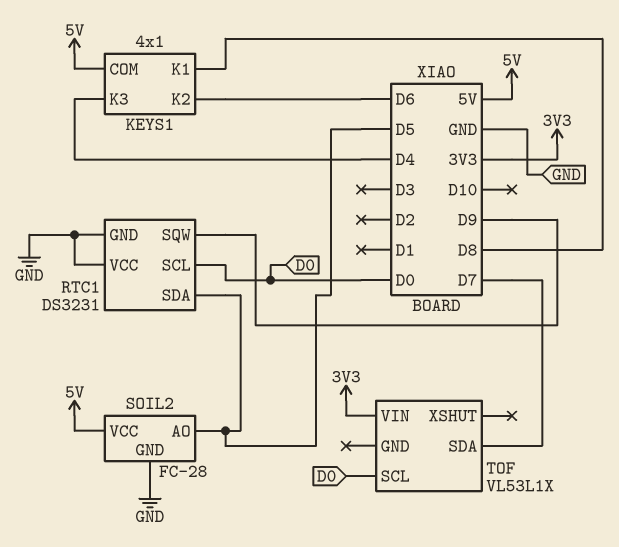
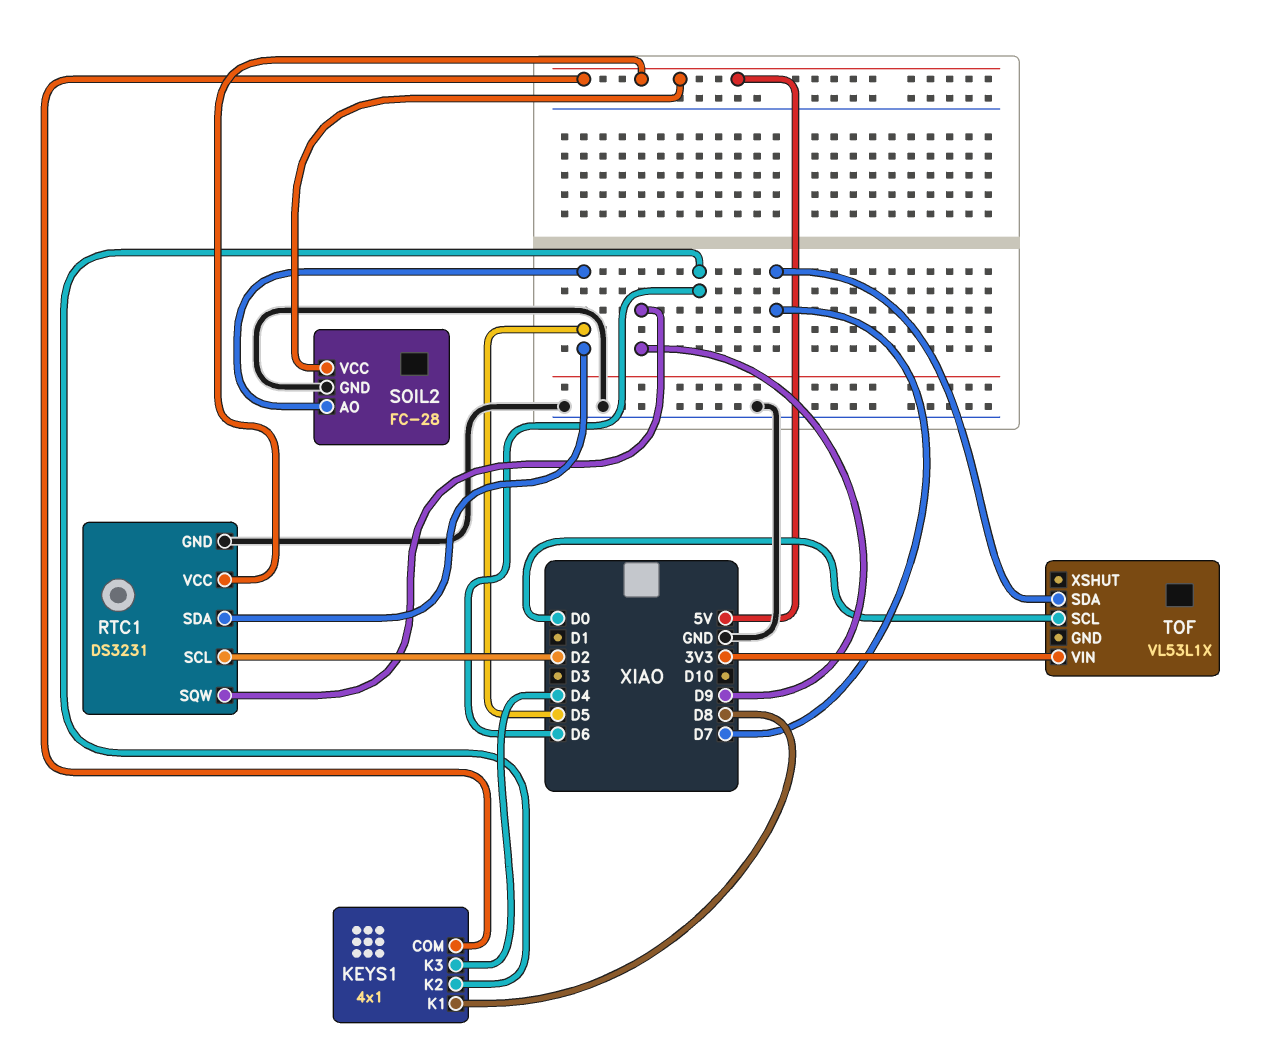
RTC1 pin SCL: D0 -> D2
RTC1 pin VCC: GND -> 5V

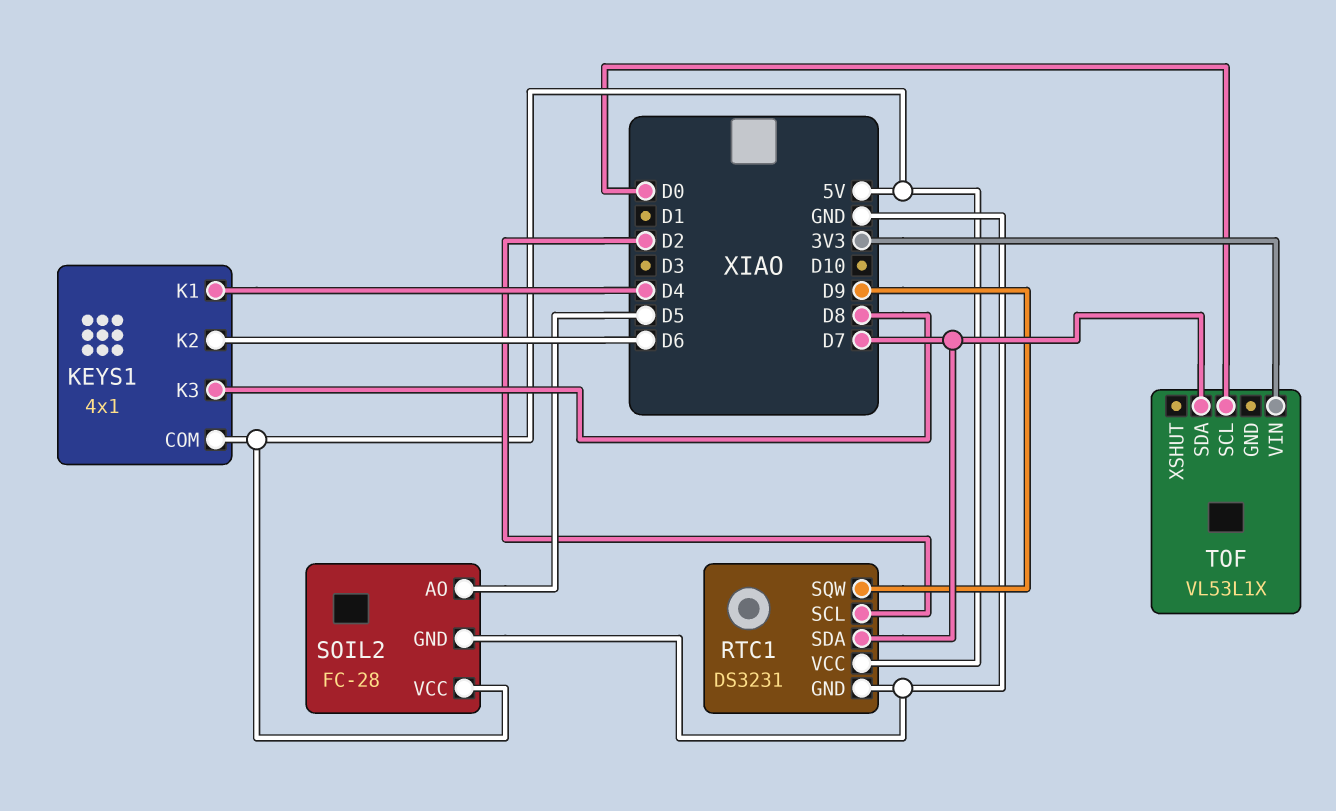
KEYS1 pin K1: D8 -> D4
KEYS1 pin K3: D4 -> D8
RTC1 pin SDA: D5 -> D7

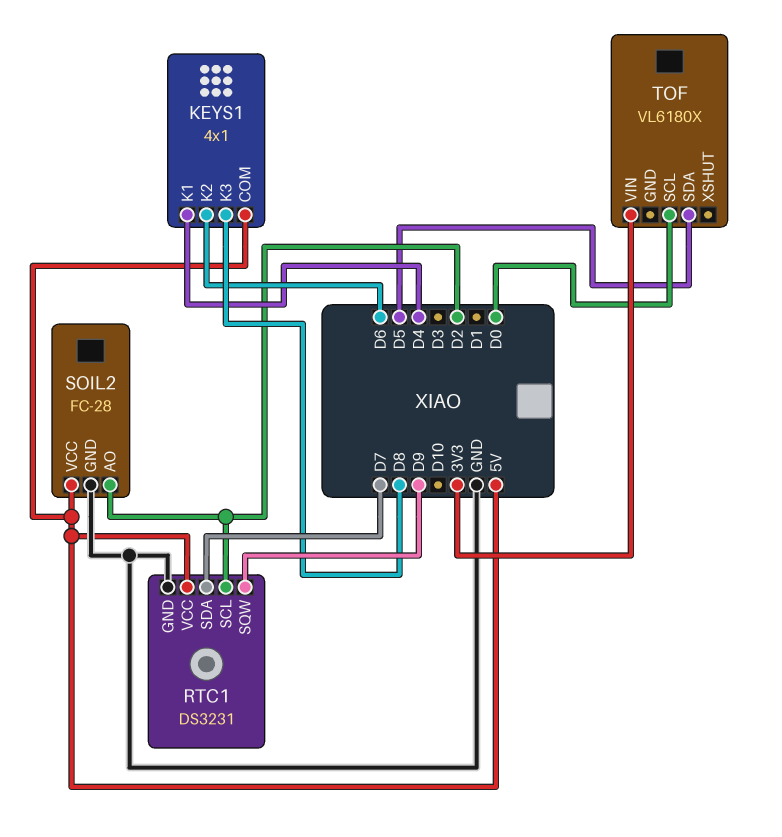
SOIL2 pin AO: D5 -> D2
TOF: VL53L1X -> VL6180X
TOF pin SDA: D7 -> D5

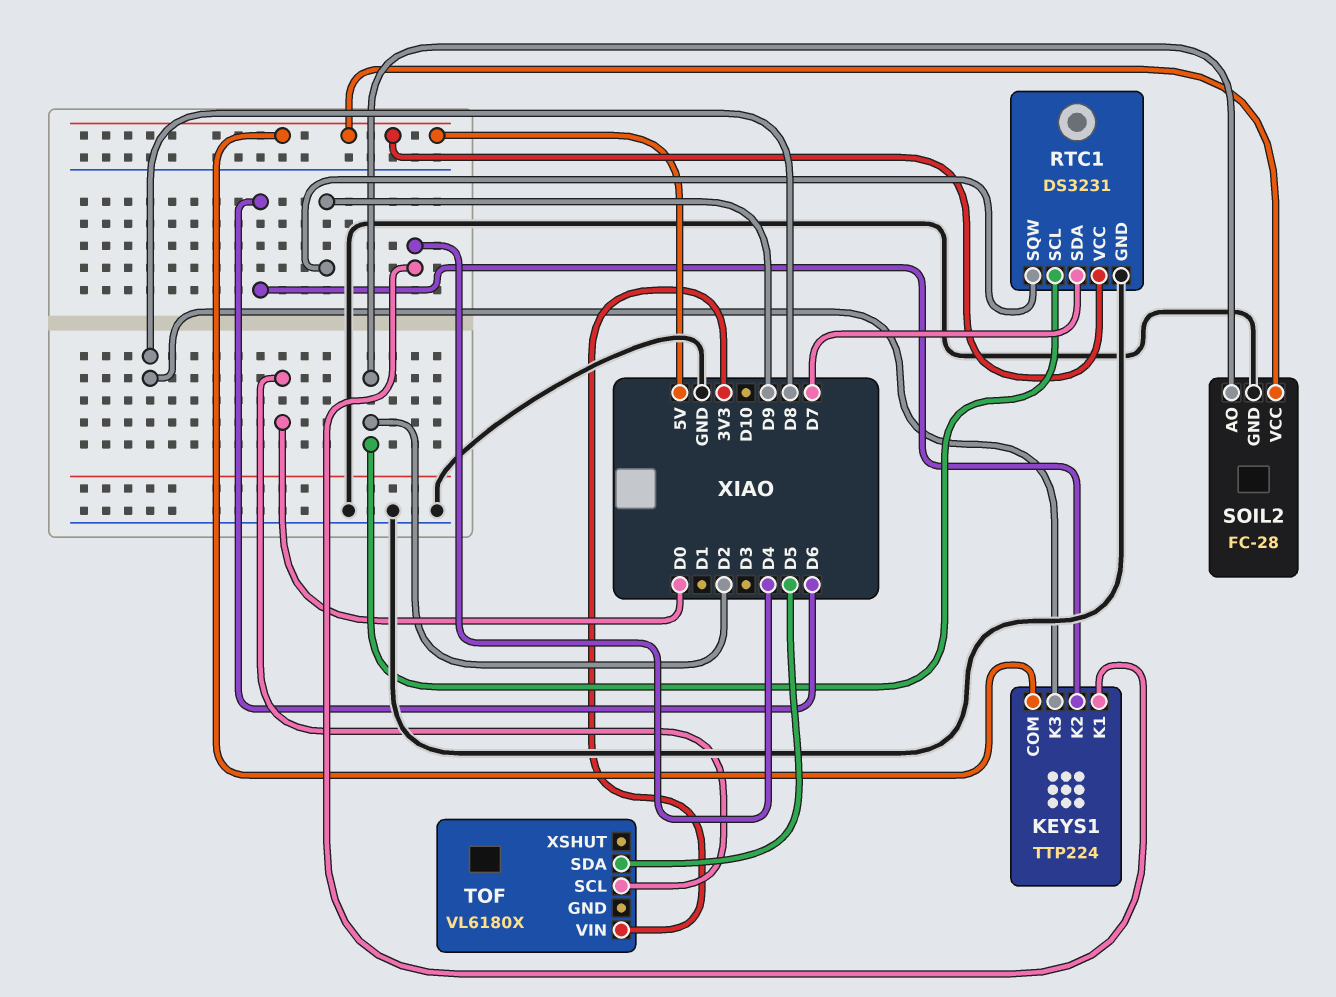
KEYS1: 4x1 -> TTP224

